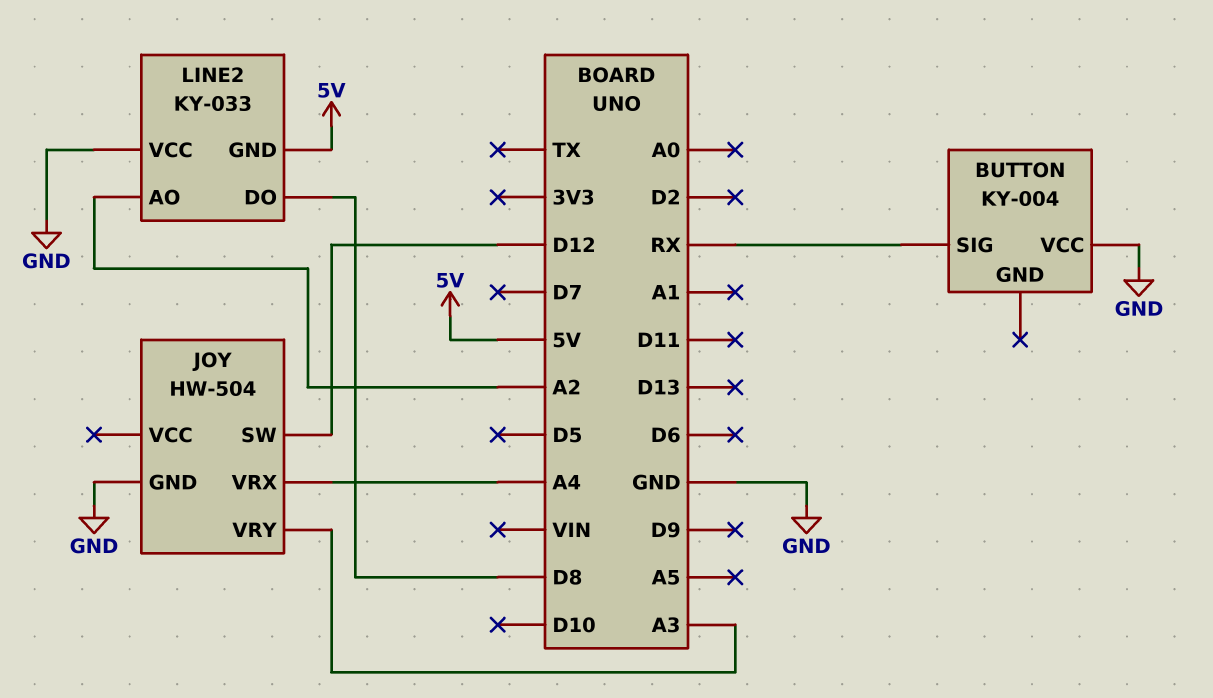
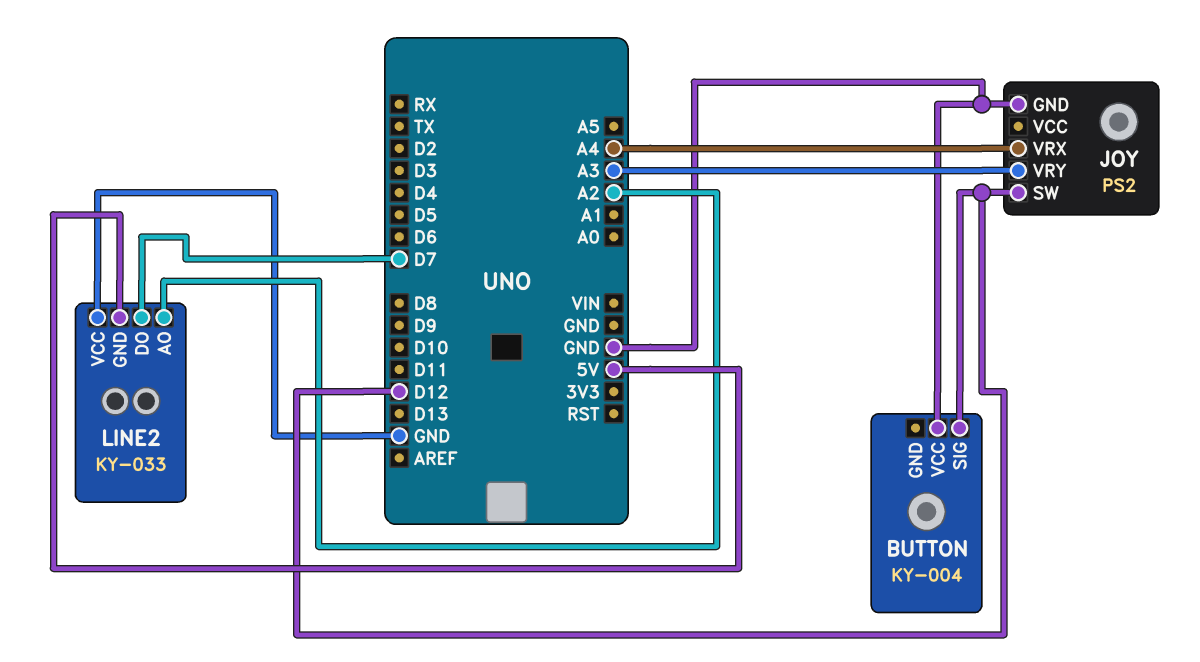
BUTTON pin SIG: RX -> D12
JOY: HW-504 -> PS2
LINE2 pin DO: D8 -> D7

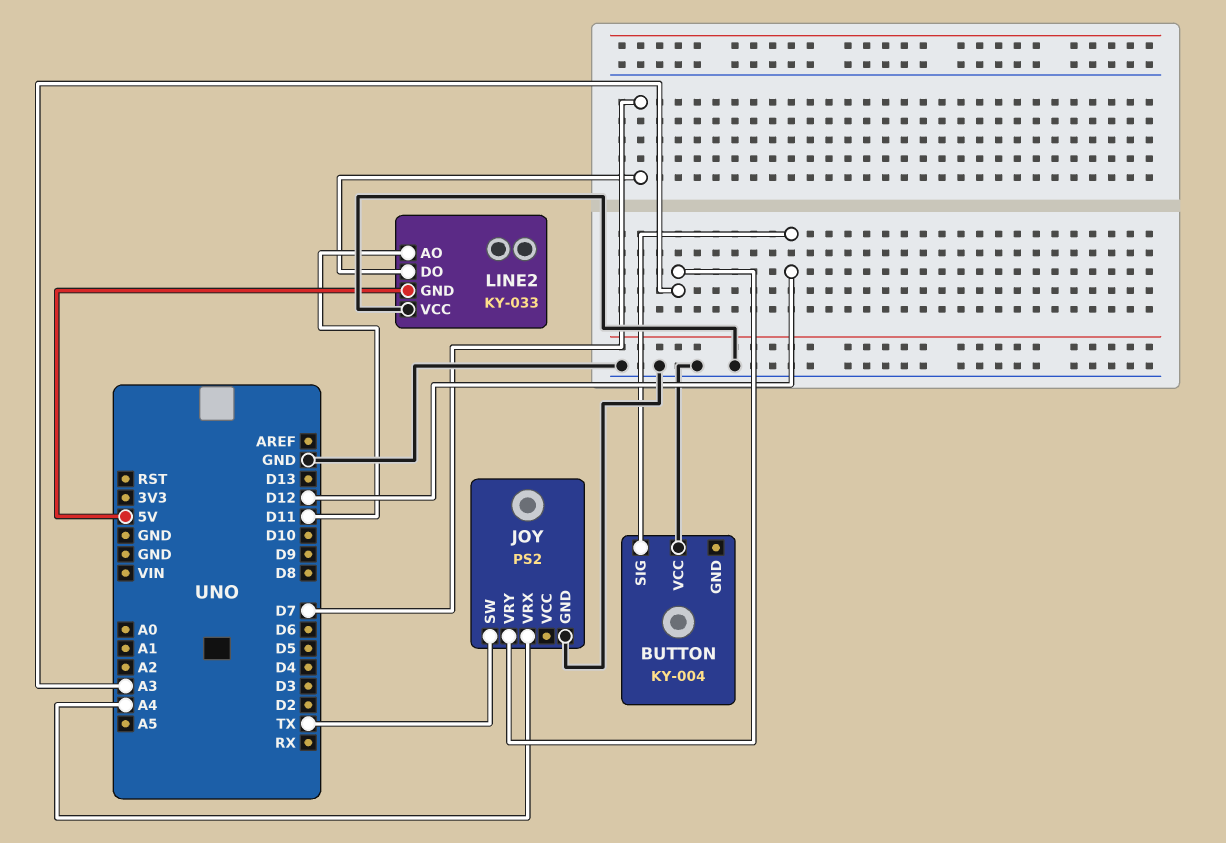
JOY pin SW: D12 -> TX
LINE2 pin AO: A2 -> D11

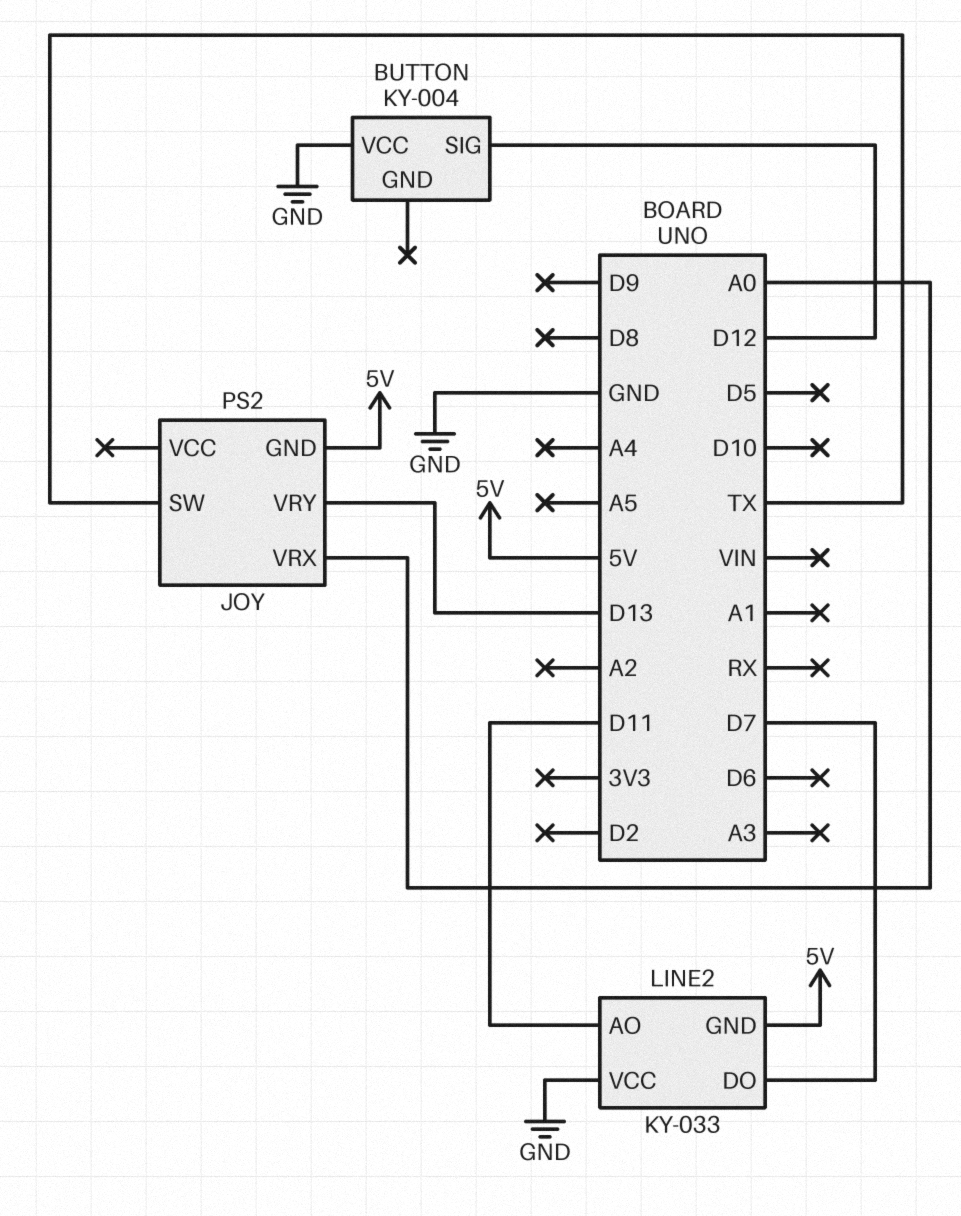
JOY pin GND: GND -> 5V
JOY pin VRX: A4 -> A0
JOY pin VRY: A3 -> D13

